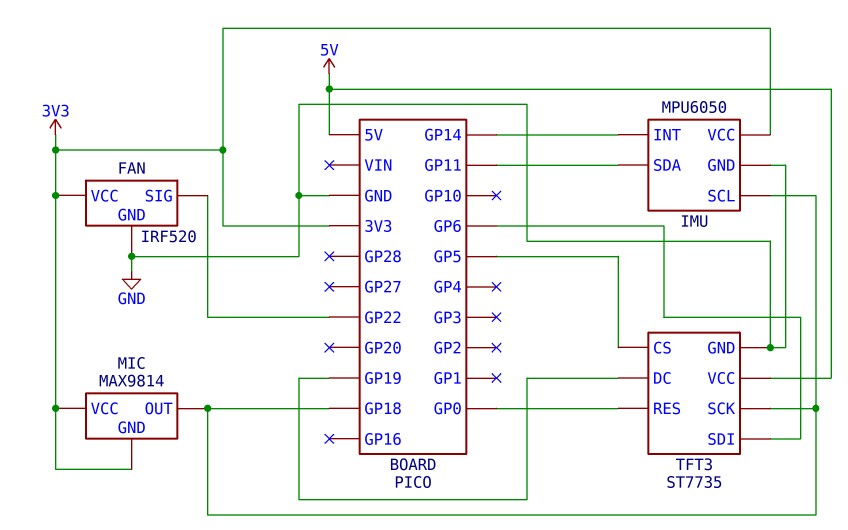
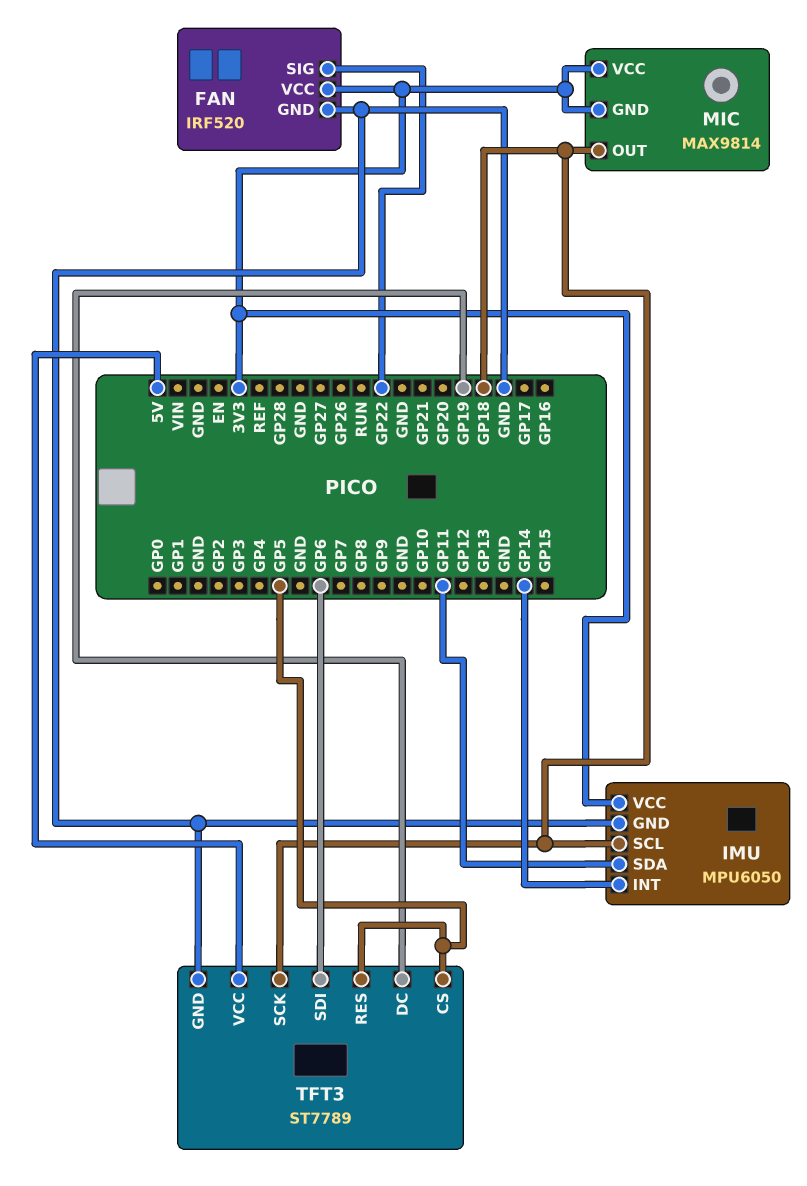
TFT3: ST7735 -> ST7789
TFT3 pin RES: GP0 -> GP5

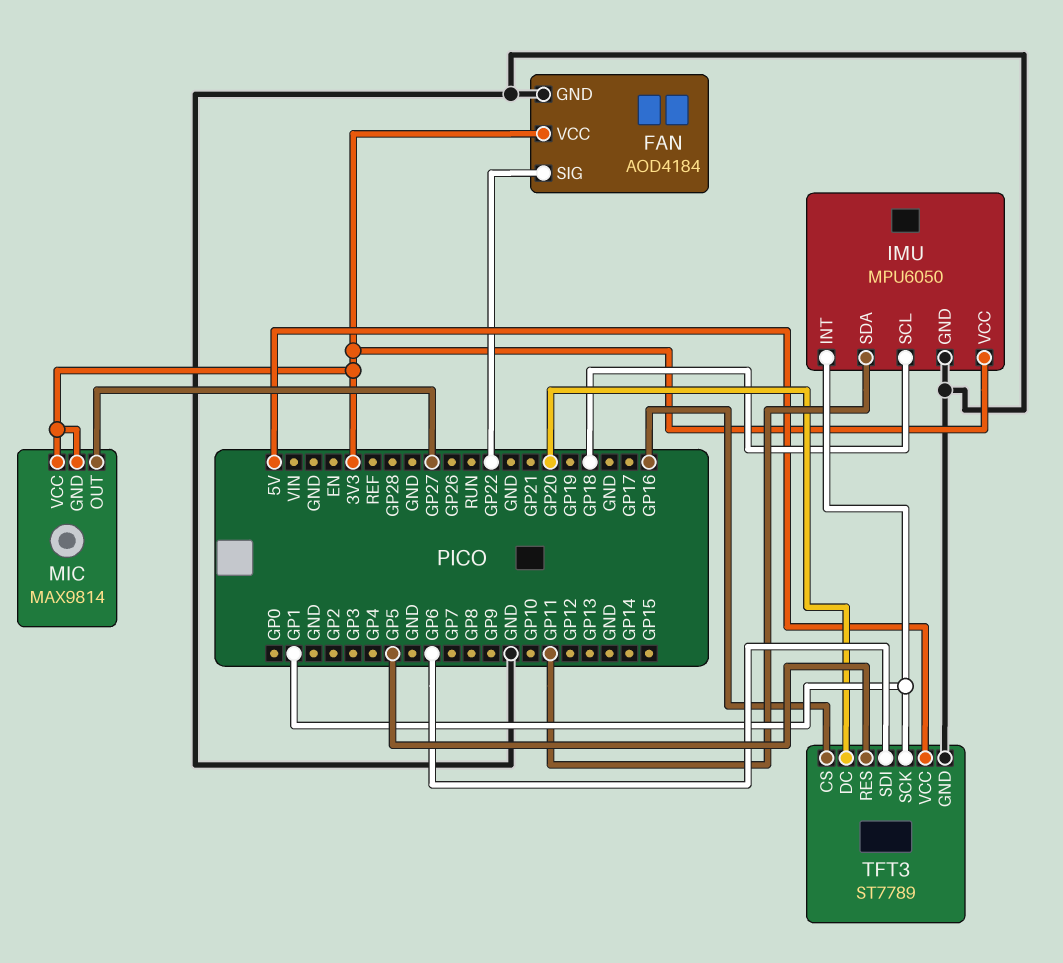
FAN: IRF520 -> AOD4184
IMU pin INT: GP14 -> GP1
MIC pin OUT: GP18 -> GP27
TFT3 pin CS: GP5 -> GP16
TFT3 pin DC: GP19 -> GP20
TFT3 pin SCK: GP18 -> GP1

